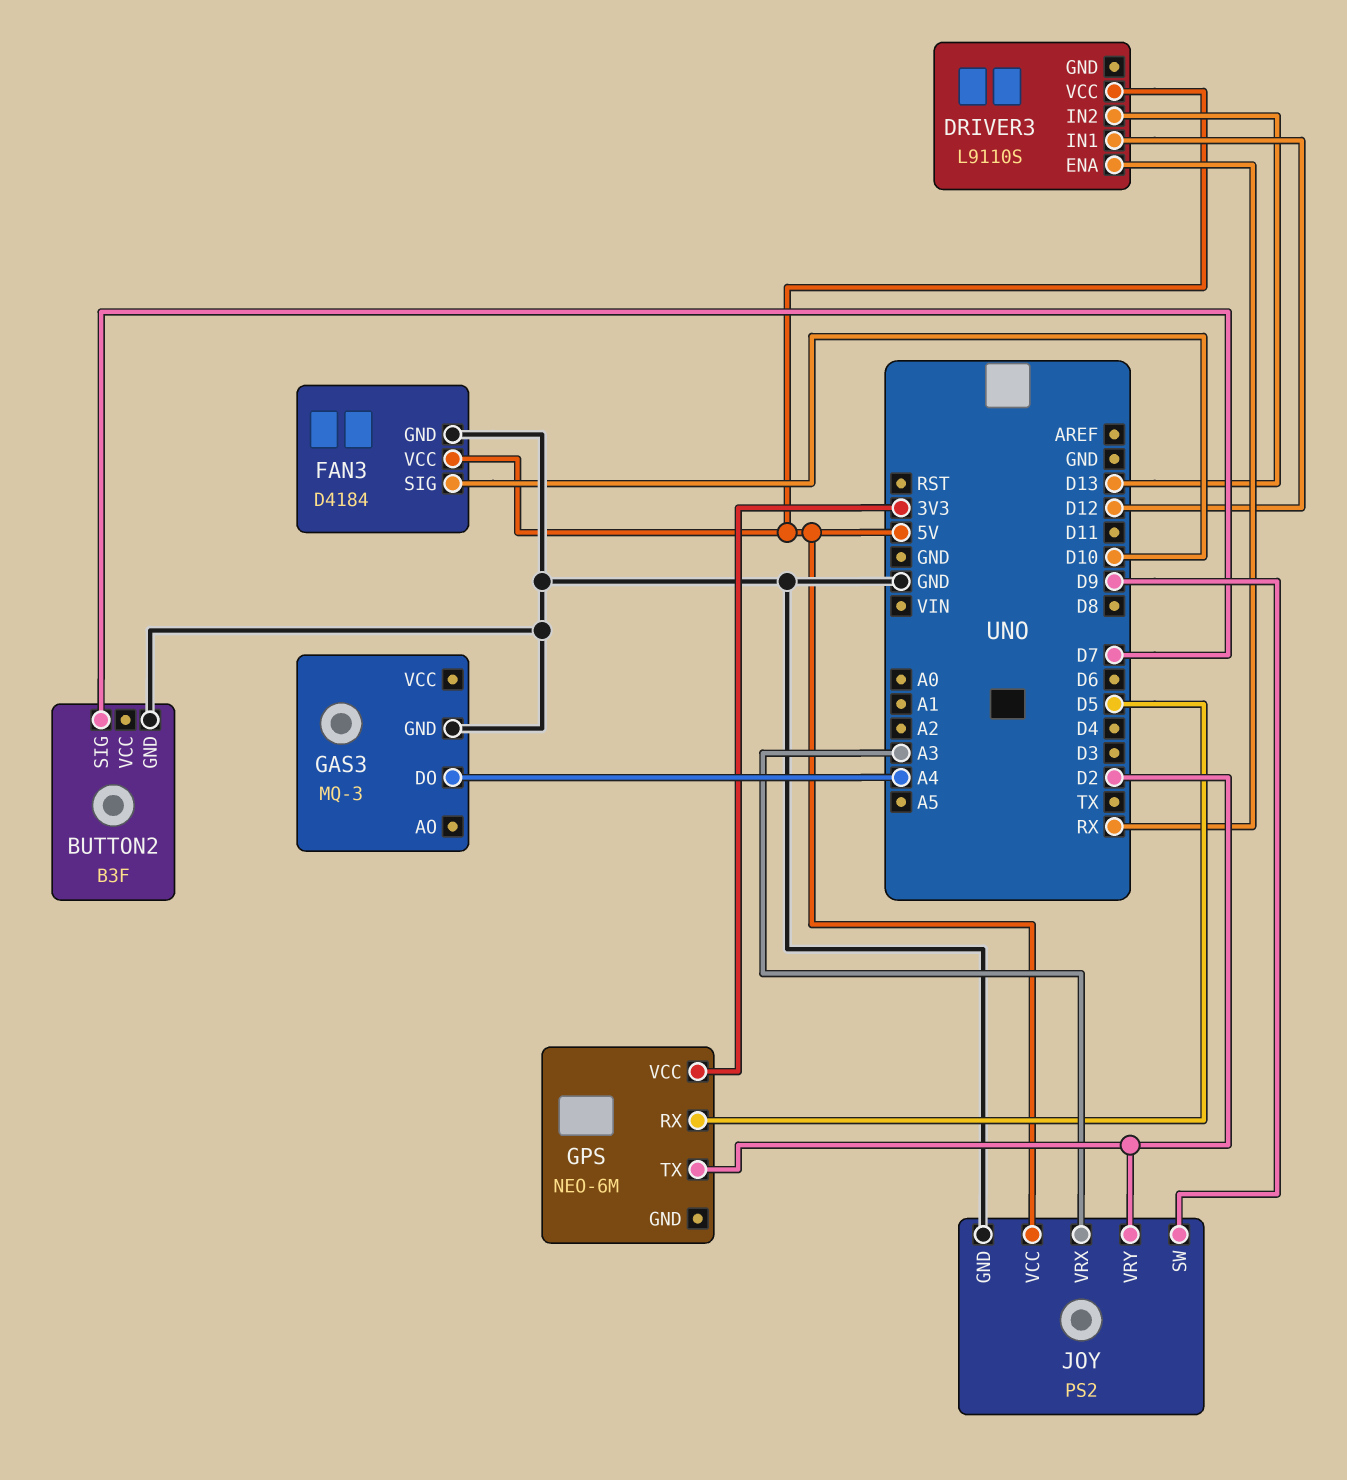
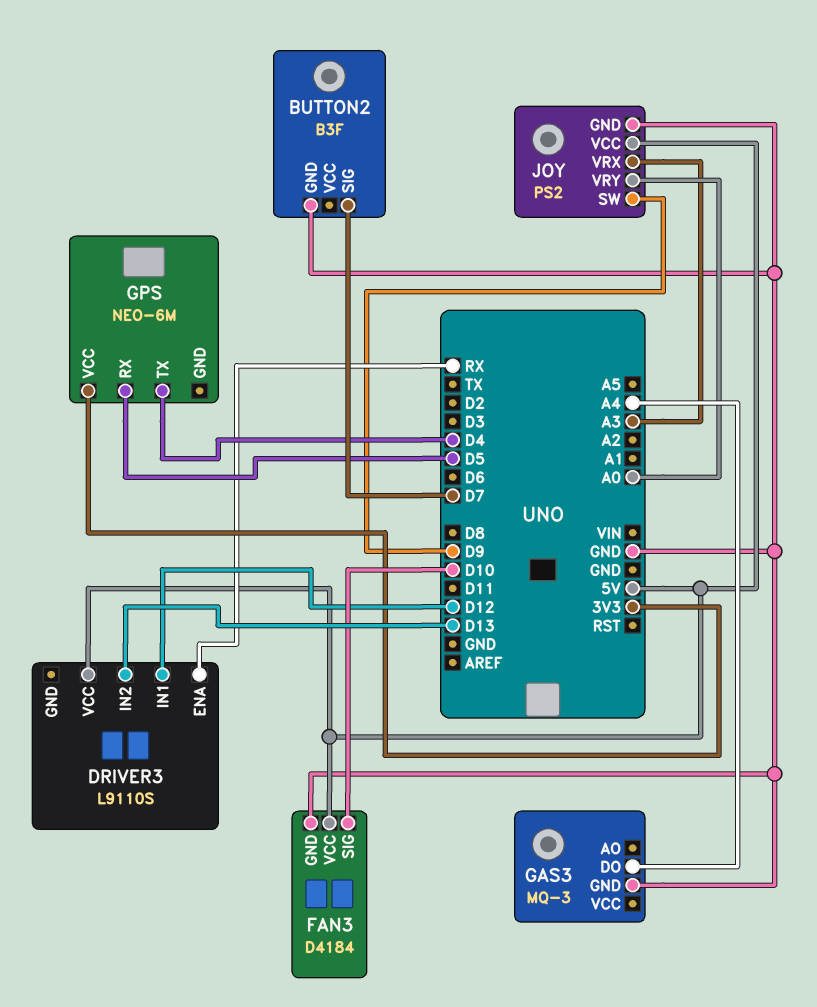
GPS pin TX: D2 -> D4
JOY pin VRY: D2 -> A0

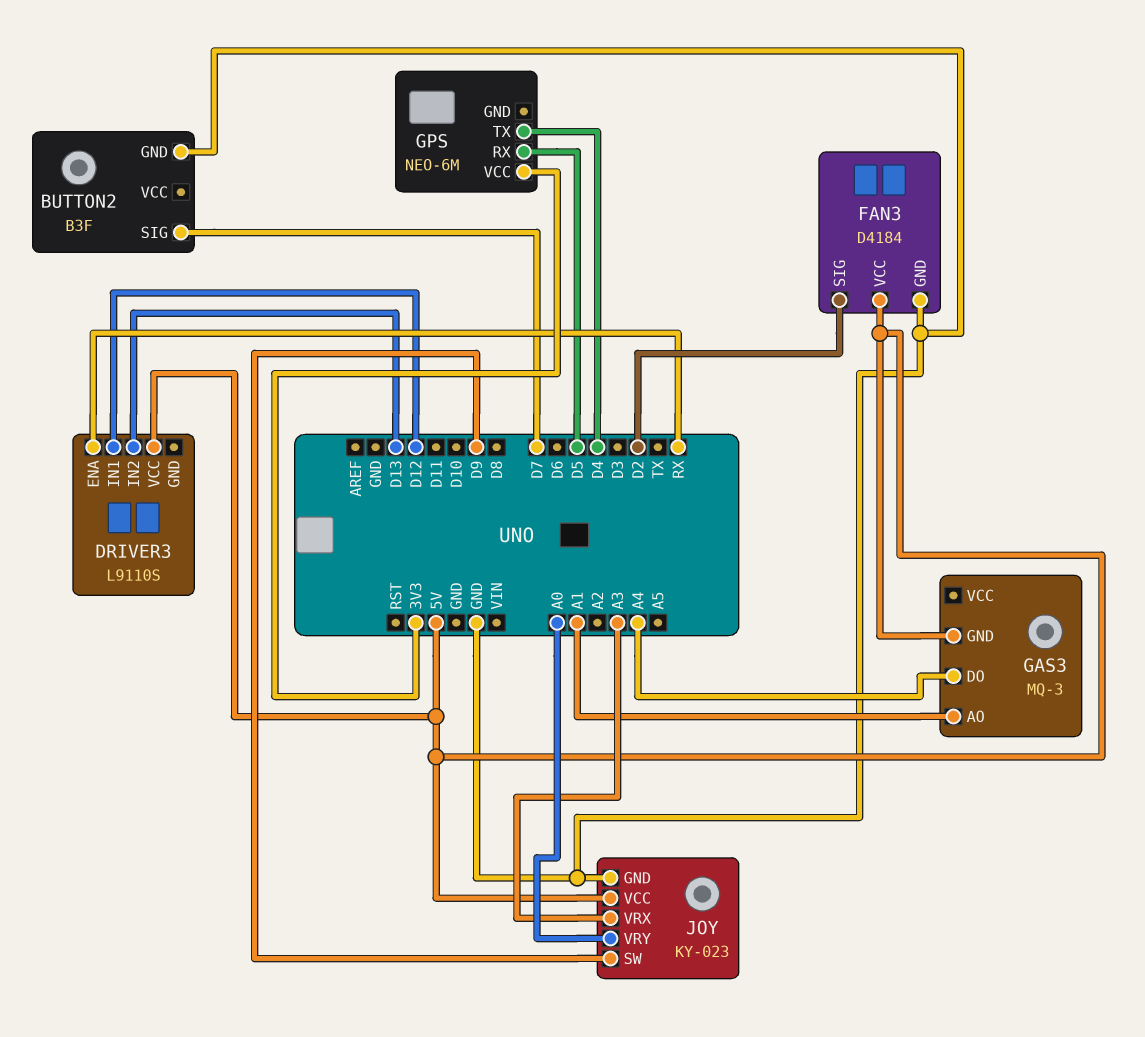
FAN3 pin SIG: D10 -> D2
GAS3 pin AO: none -> A1
GAS3 pin GND: GND -> 5V
JOY: PS2 -> KY-023

